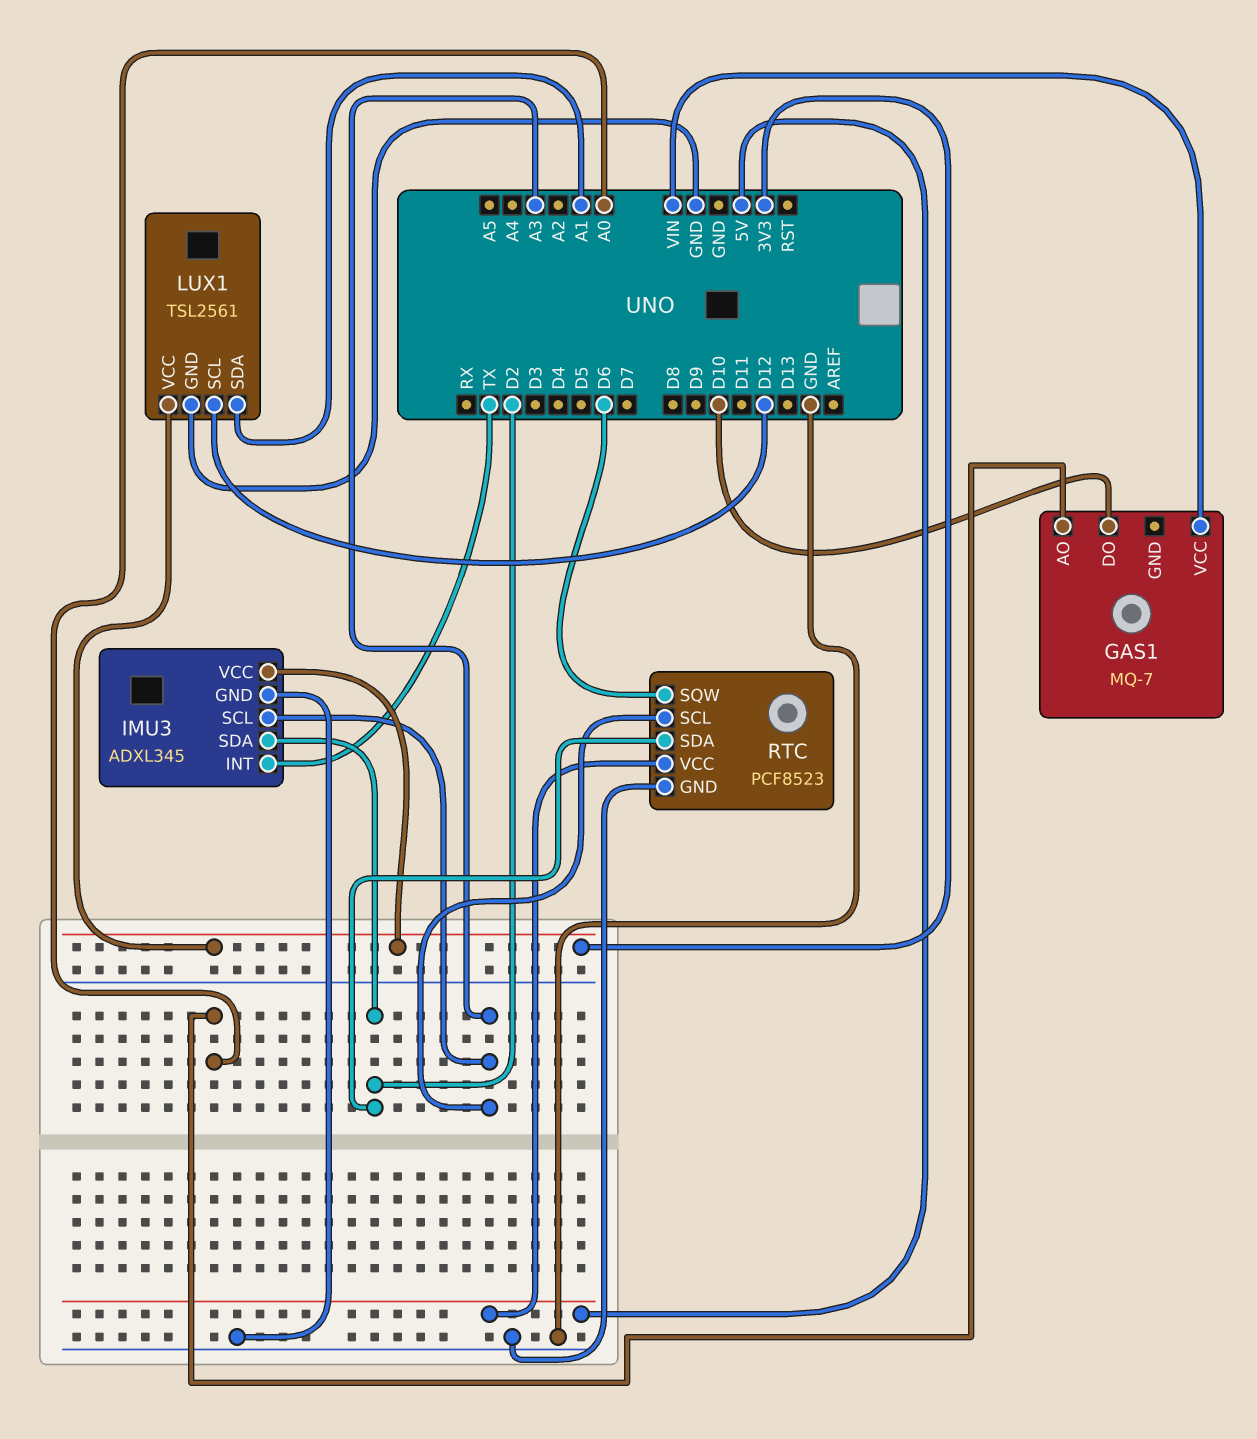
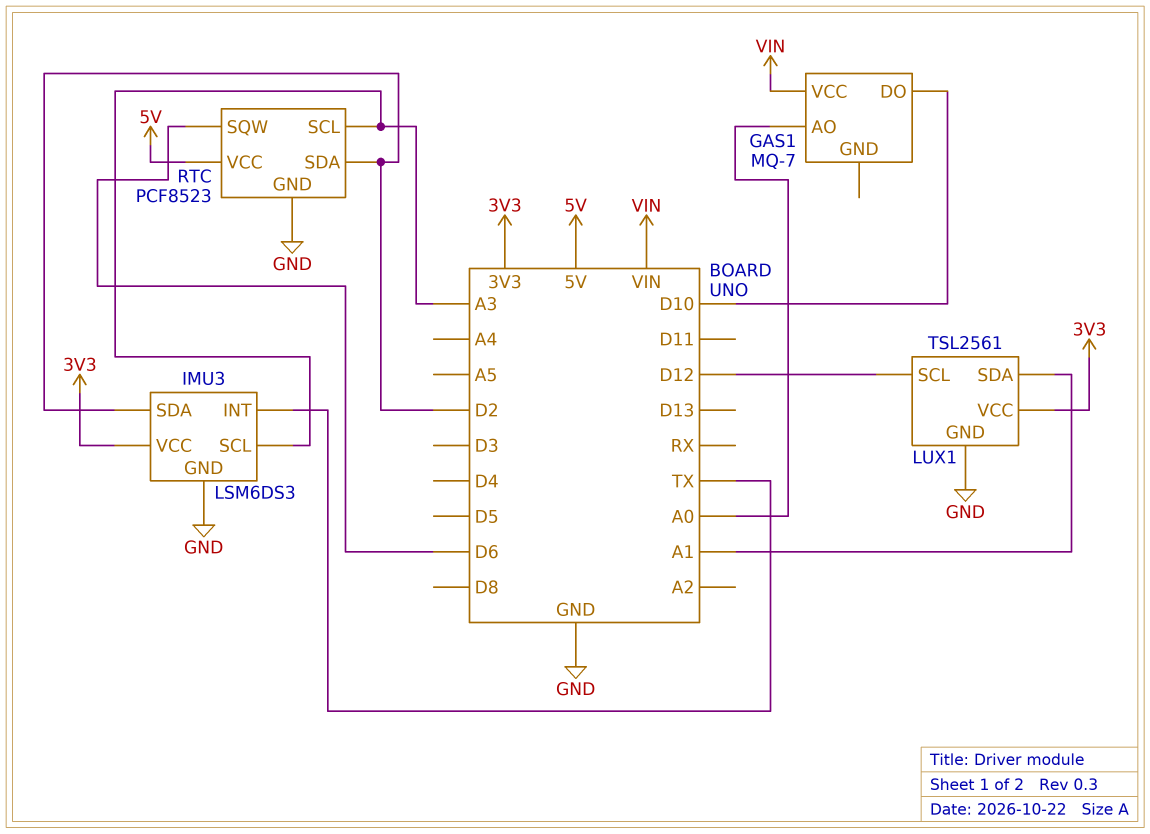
IMU3: ADXL345 -> LSM6DS3

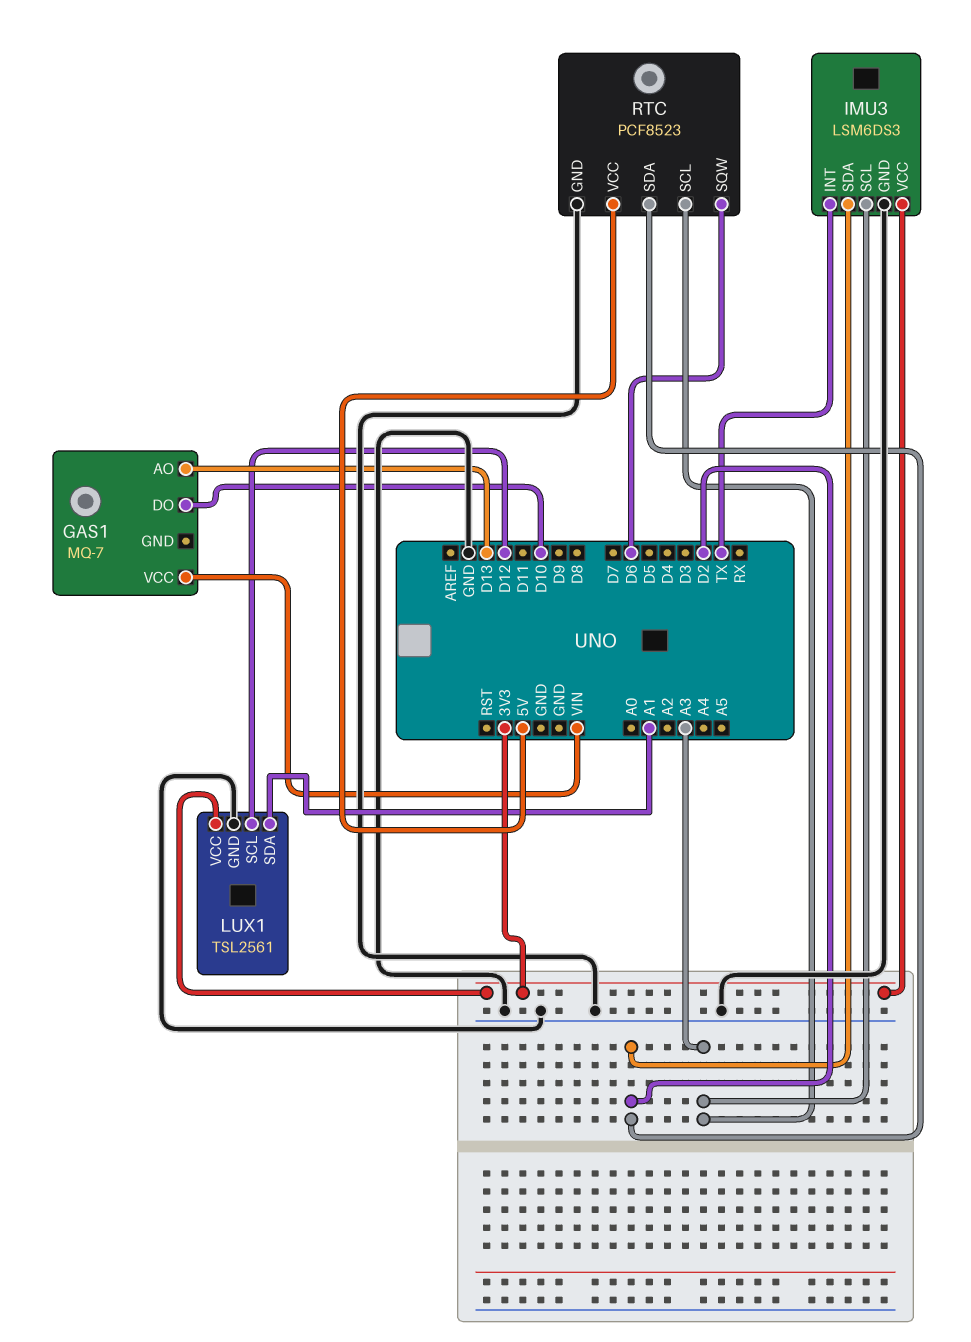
GAS1 pin AO: A0 -> D13

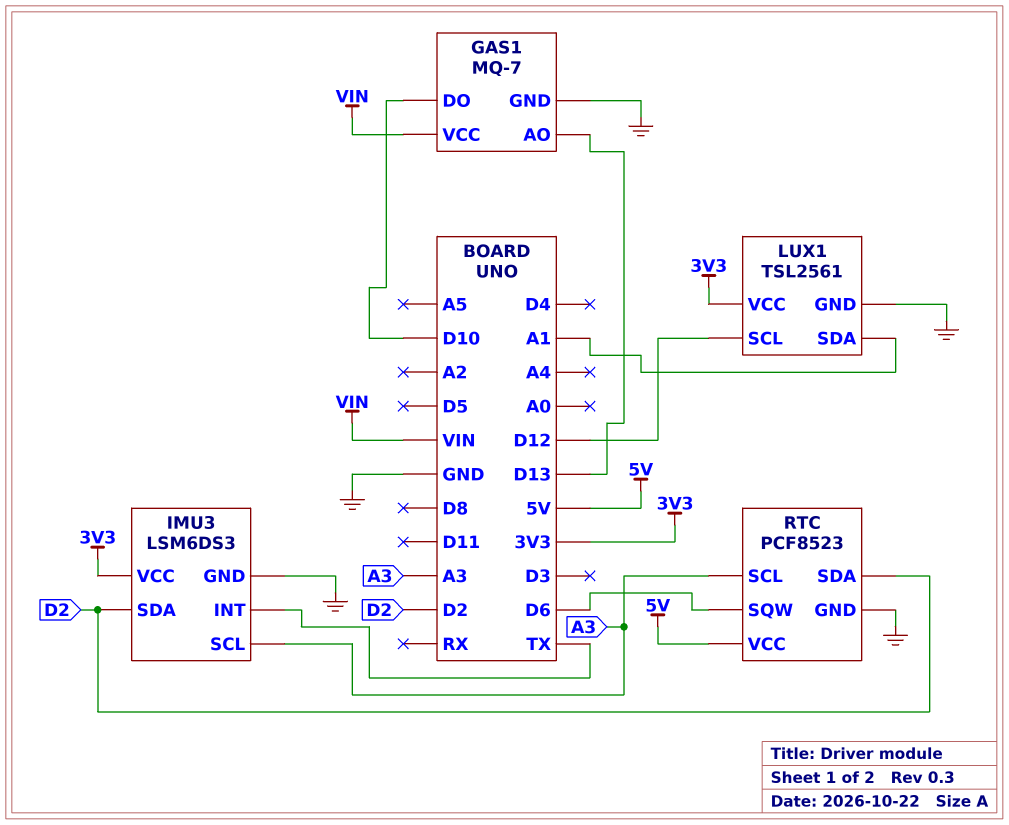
GAS1 pin GND: none -> GND

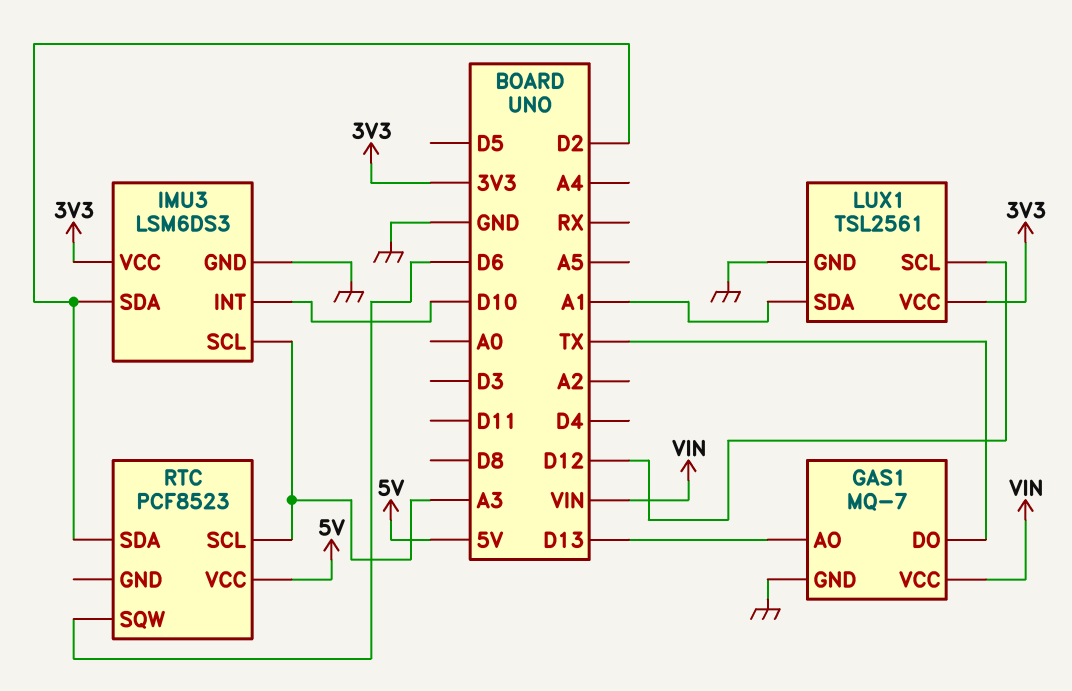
GAS1 pin DO: D10 -> TX
IMU3 pin INT: TX -> D10
RTC pin GND: GND -> none

